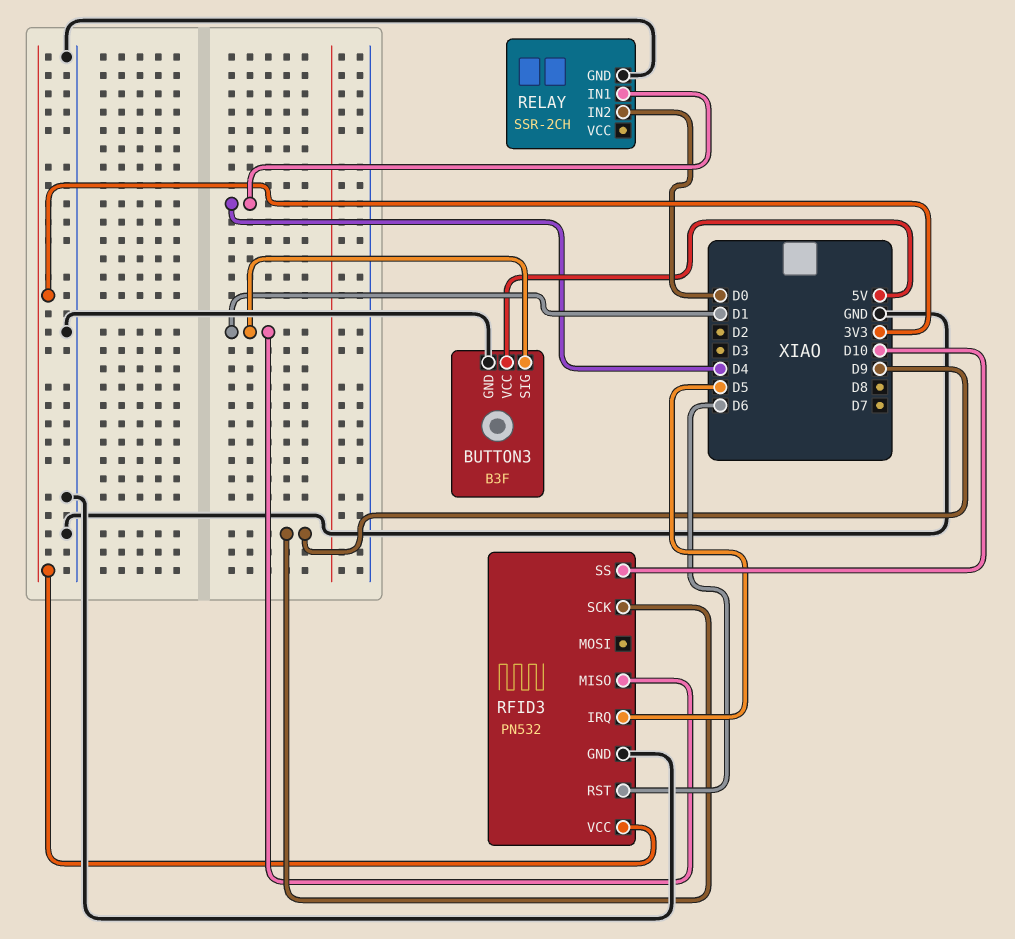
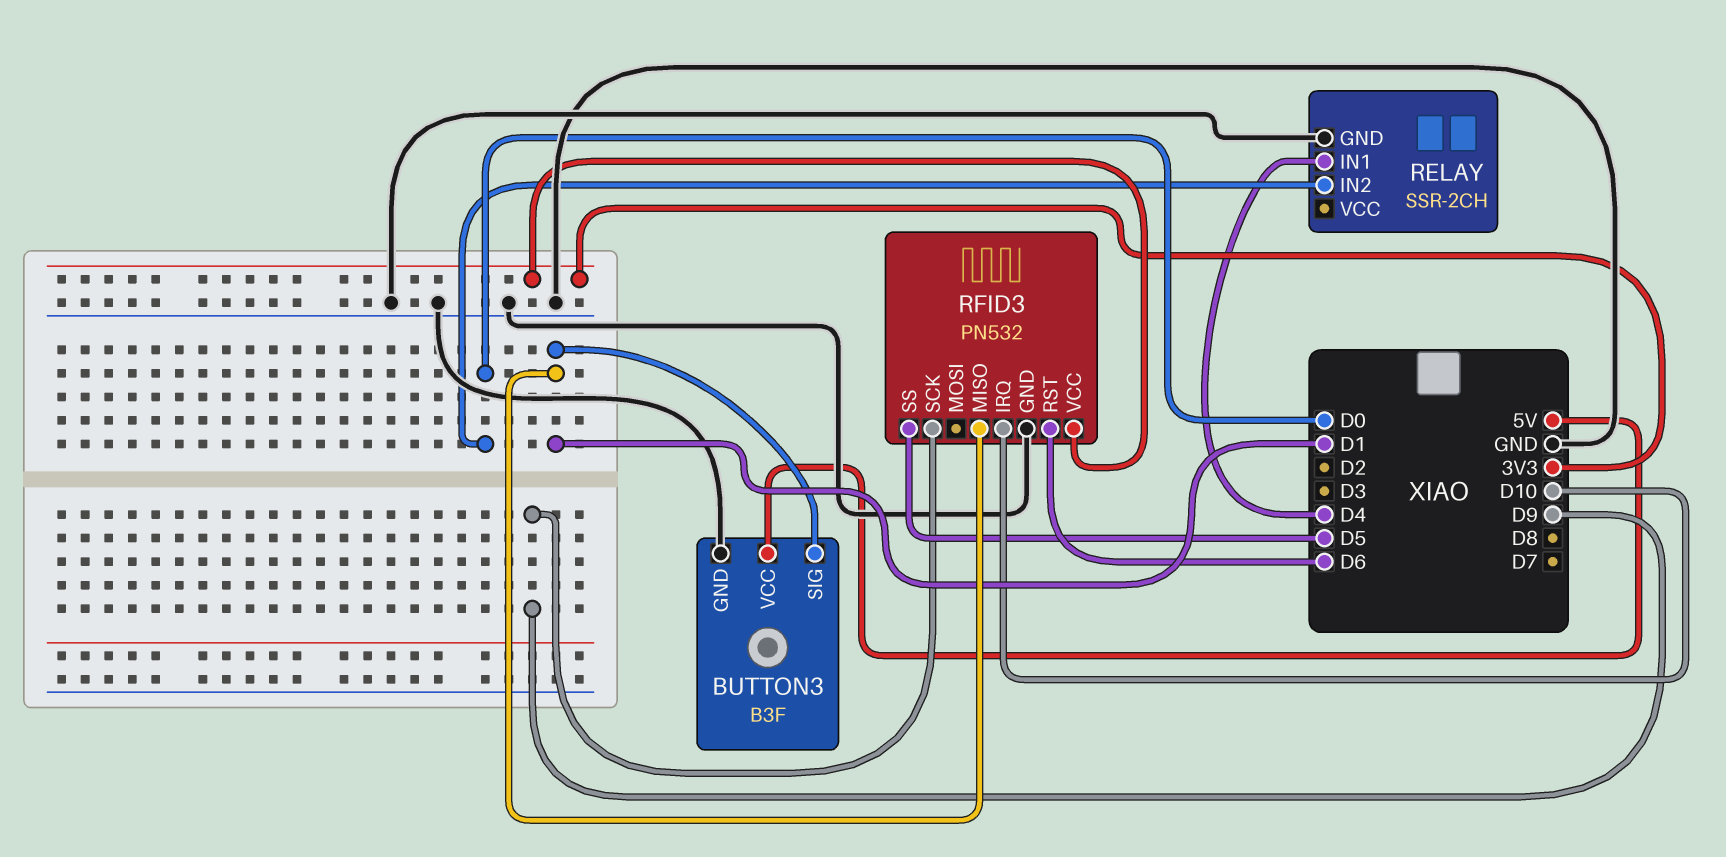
RFID3 pin IRQ: D5 -> D10
RFID3 pin SS: D10 -> D5

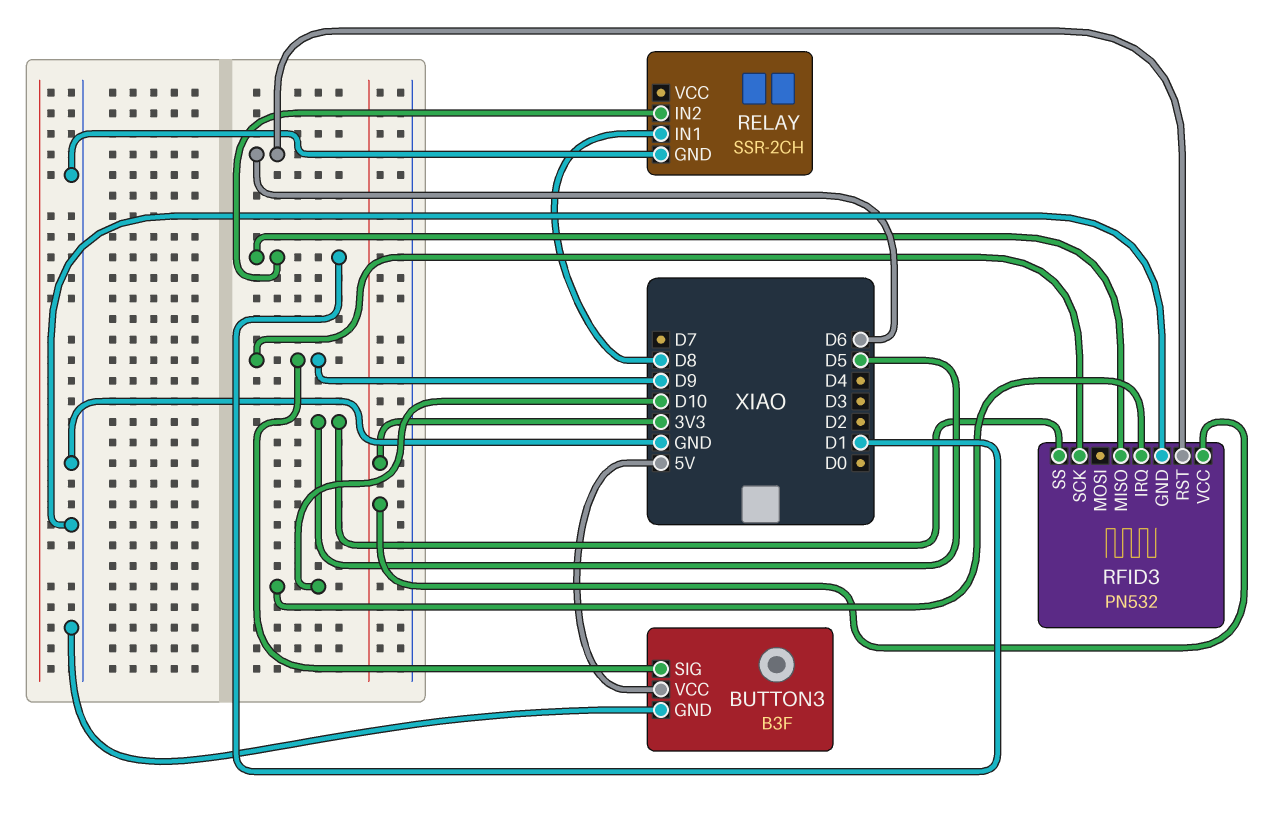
BUTTON3 pin SIG: D1 -> D9
RELAY pin IN1: D4 -> D8
RELAY pin IN2: D0 -> D1

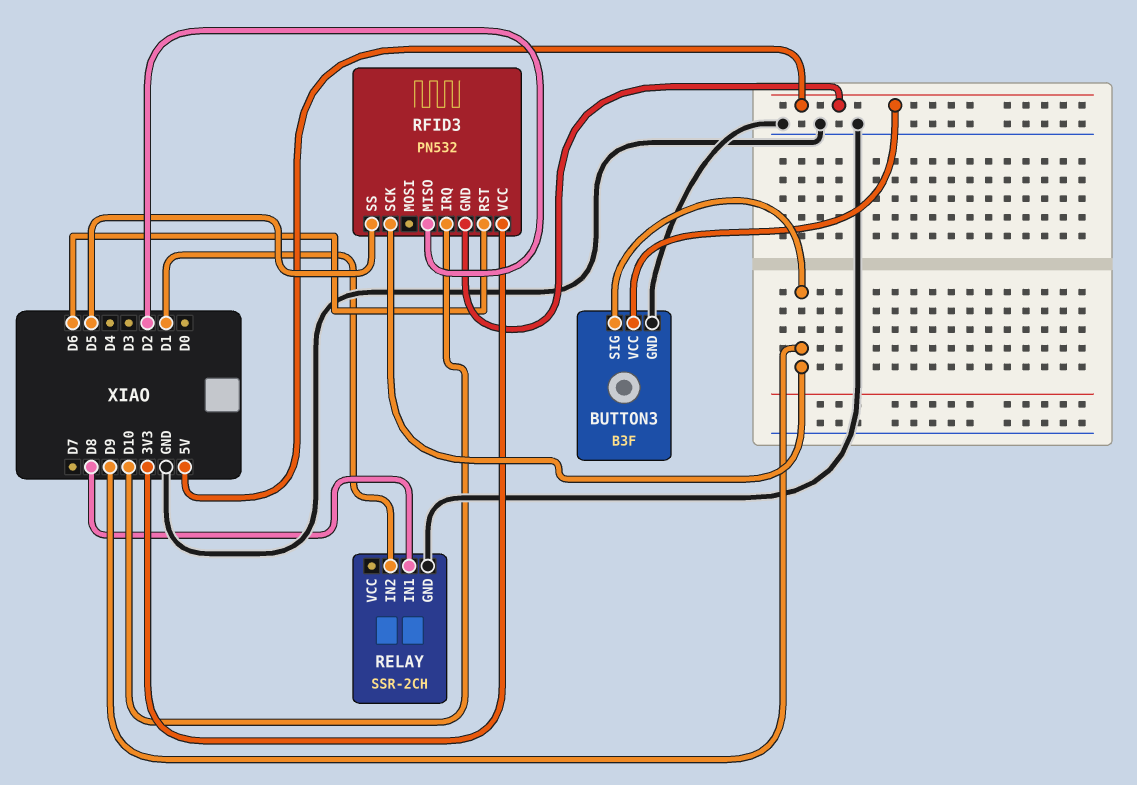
RFID3 pin GND: GND -> 5V
RFID3 pin MISO: D1 -> D2

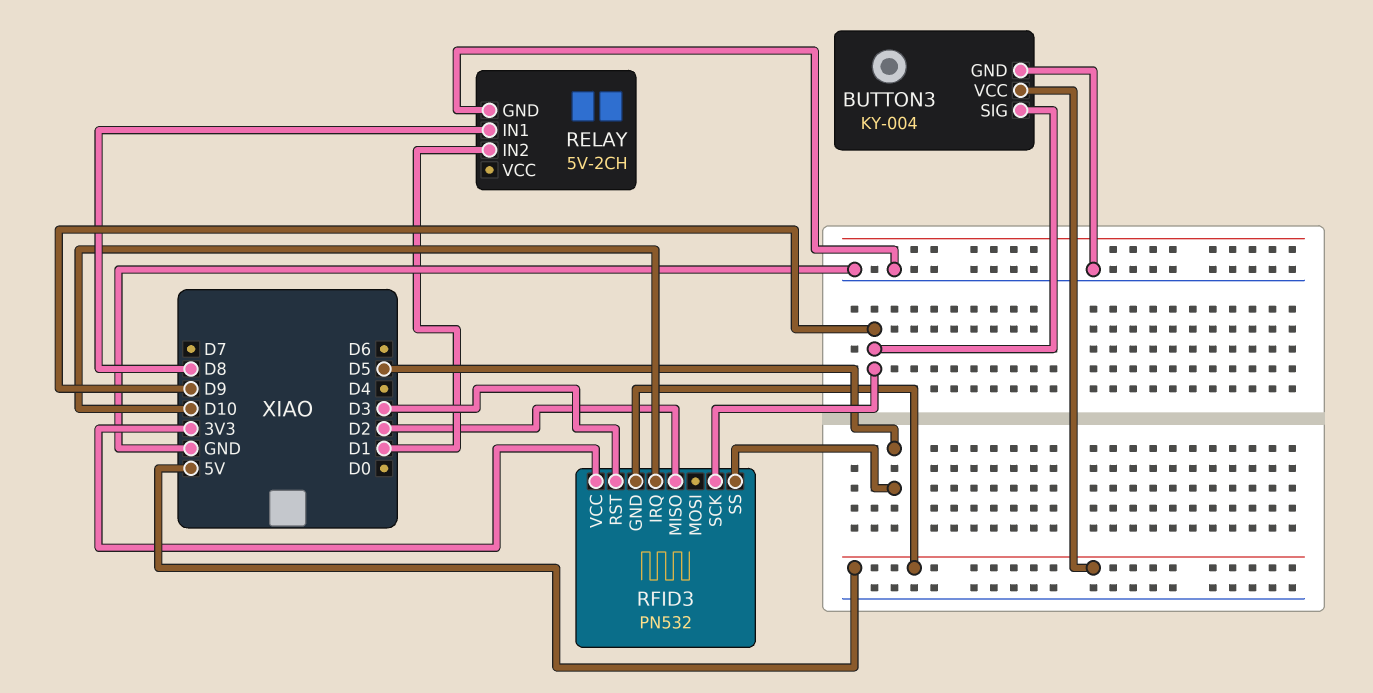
BUTTON3: B3F -> KY-004
RELAY: SSR-2CH -> 5V-2CH
RFID3 pin RST: D6 -> D3

